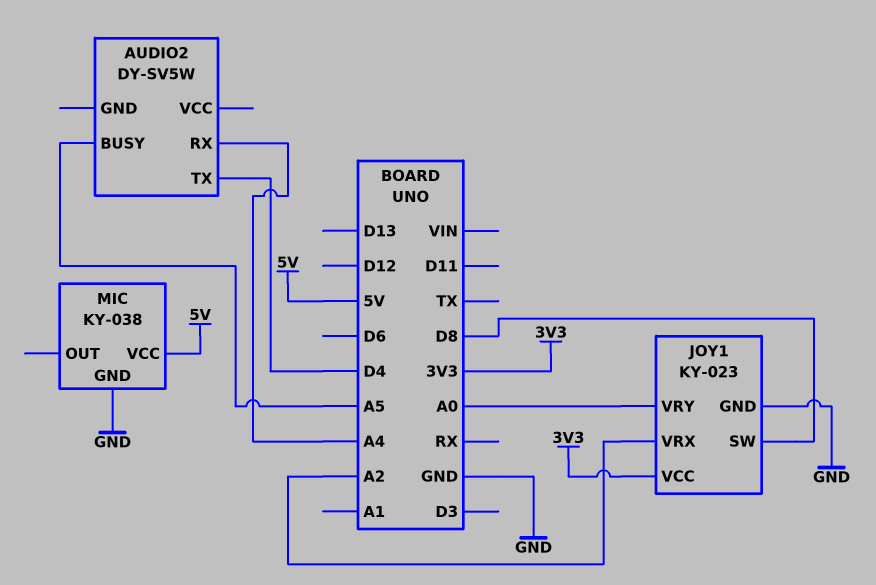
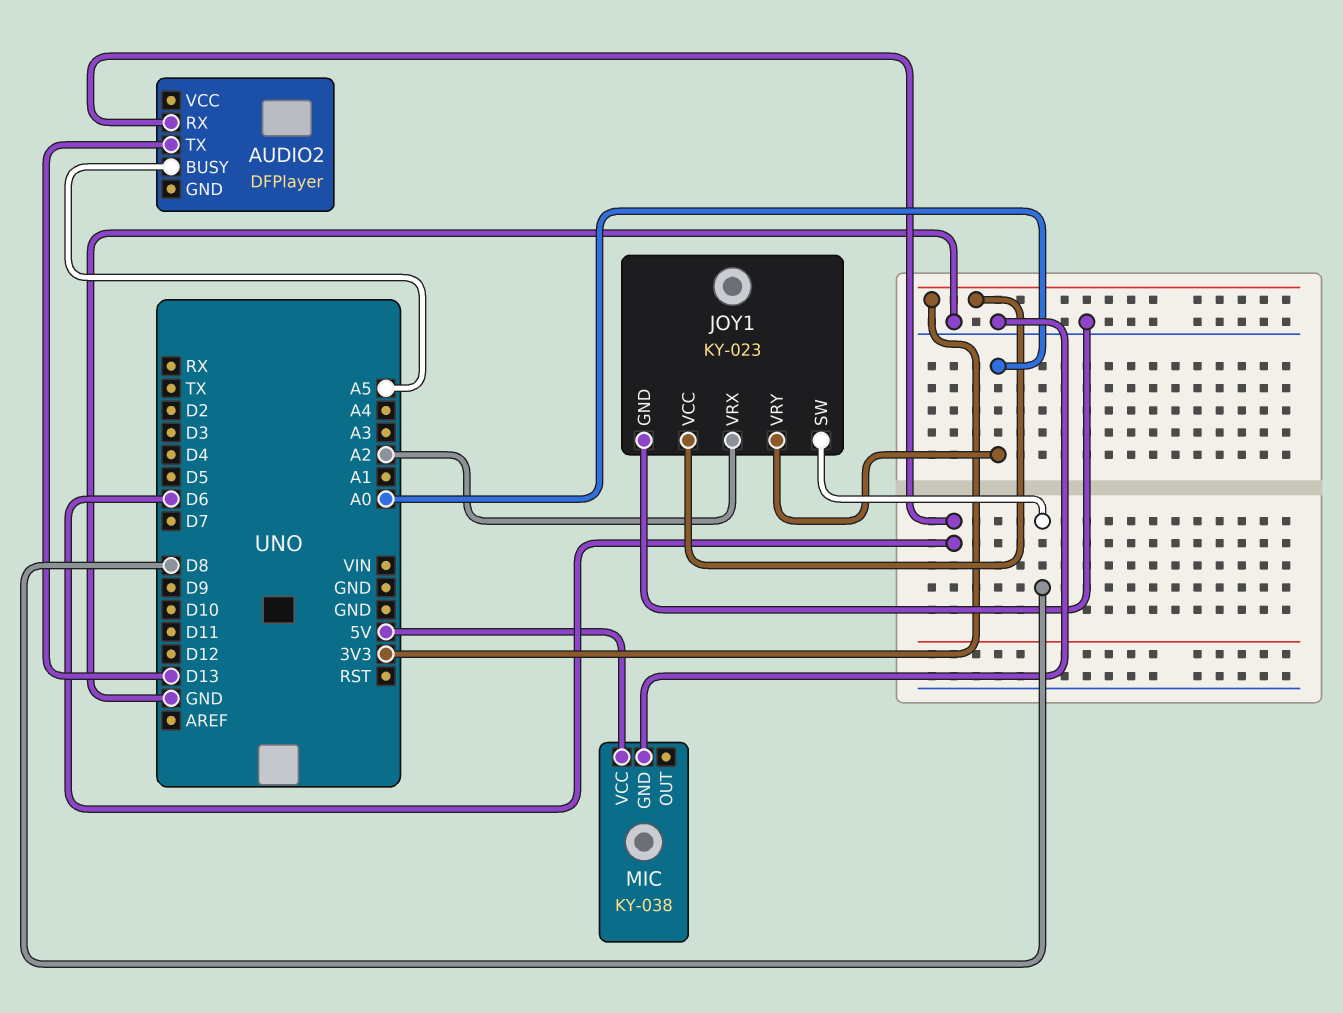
AUDIO2: DY-SV5W -> DFPlayer
AUDIO2 pin RX: A4 -> D6
AUDIO2 pin TX: D4 -> D13

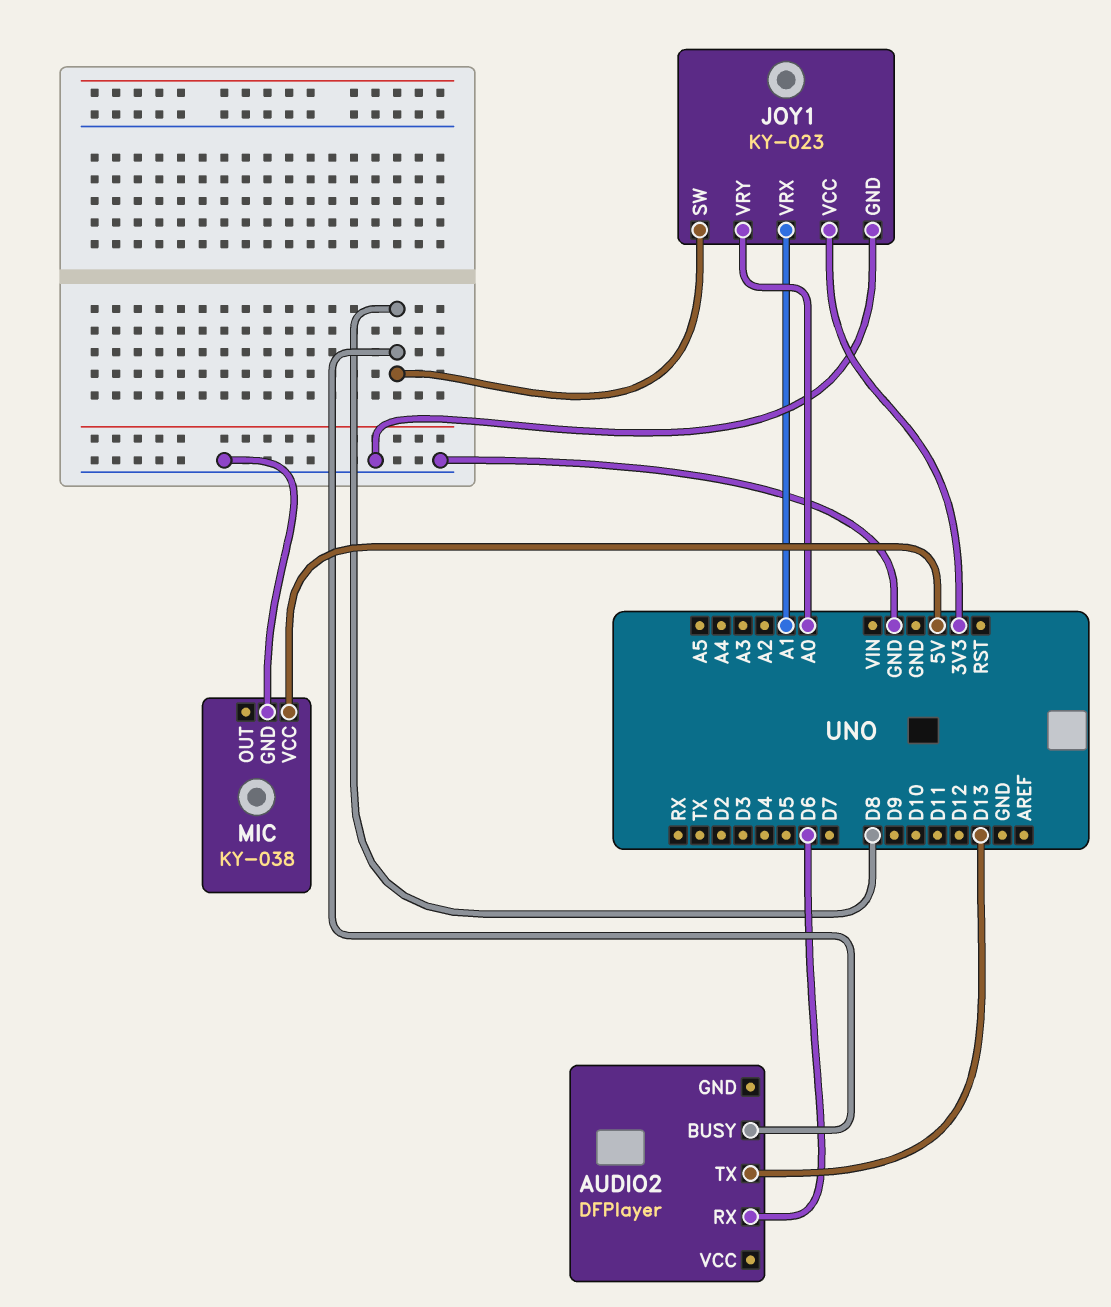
AUDIO2 pin BUSY: A5 -> D8
JOY1 pin VRX: A2 -> A1

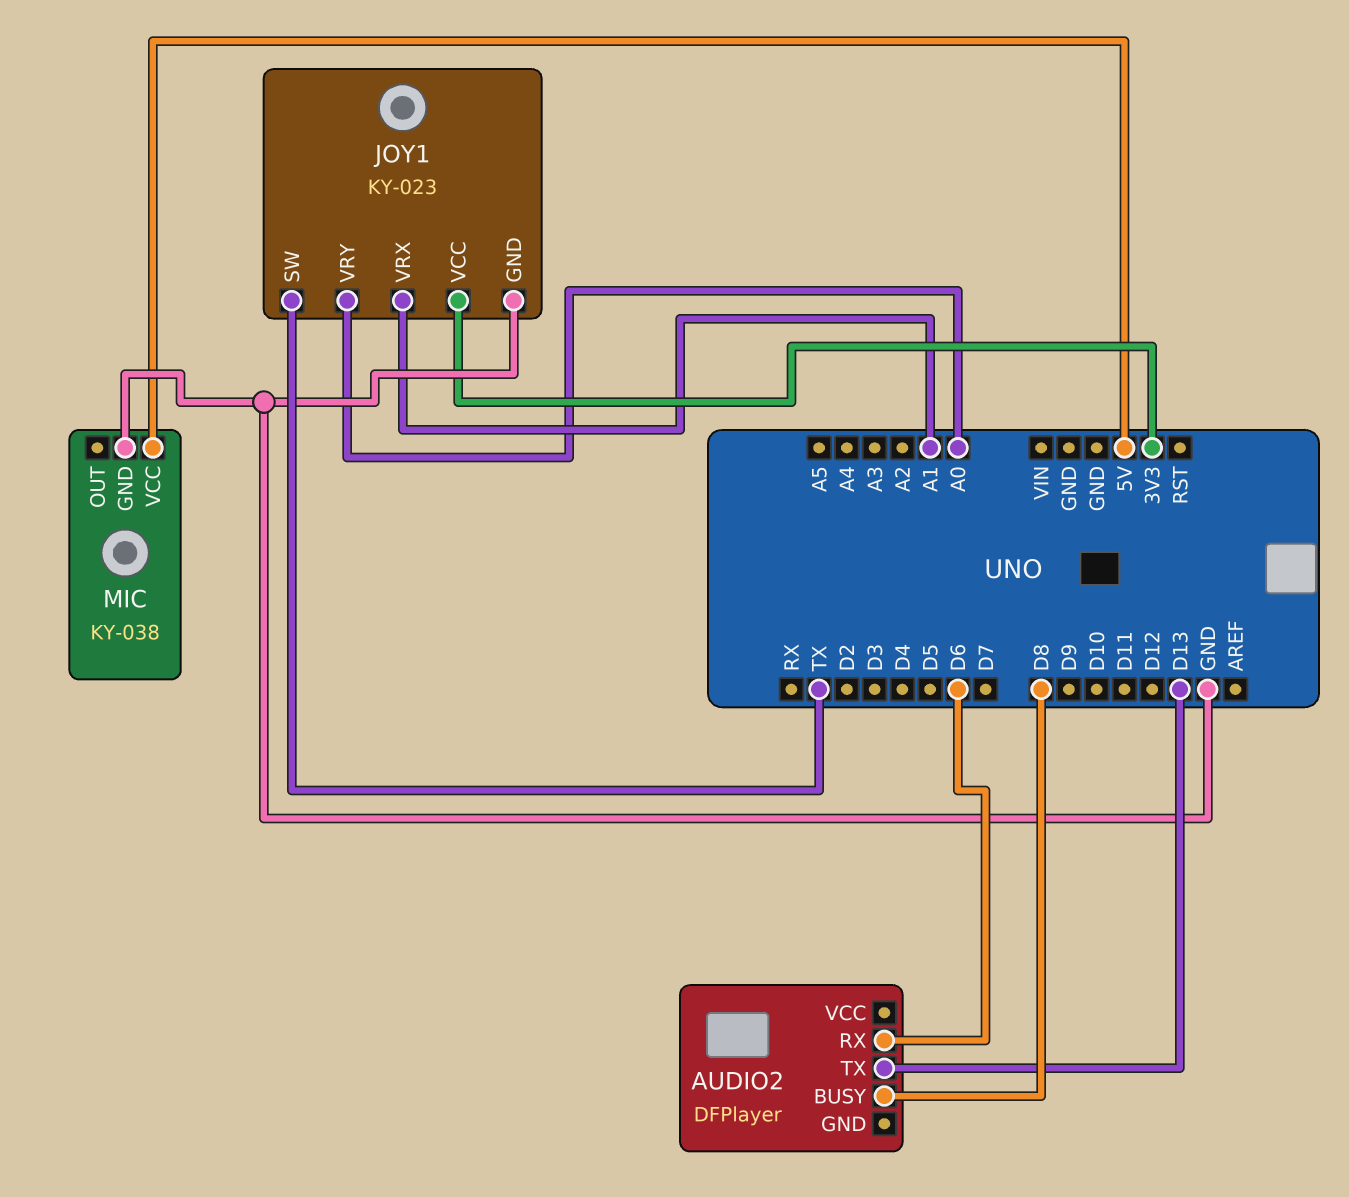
JOY1 pin SW: D8 -> TX

